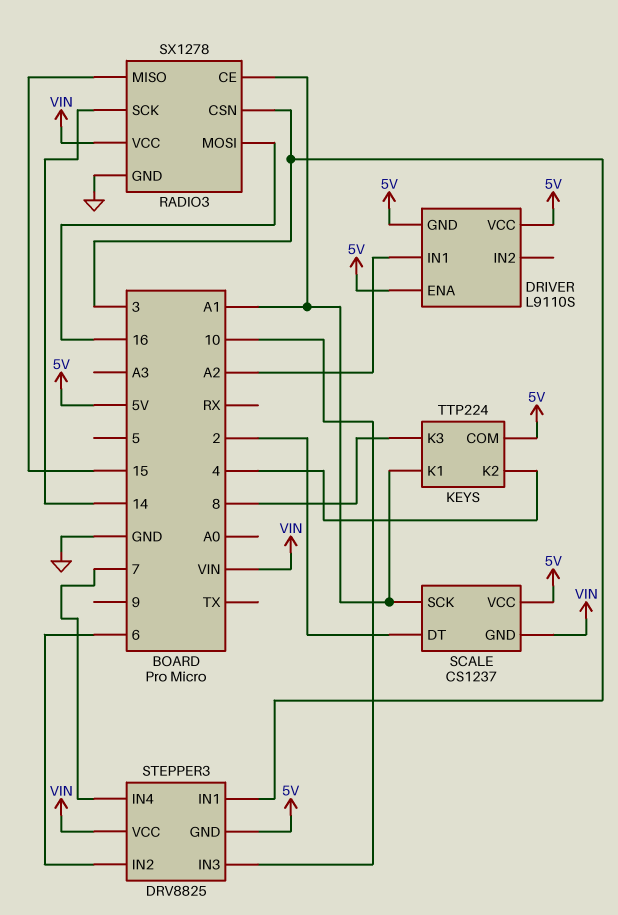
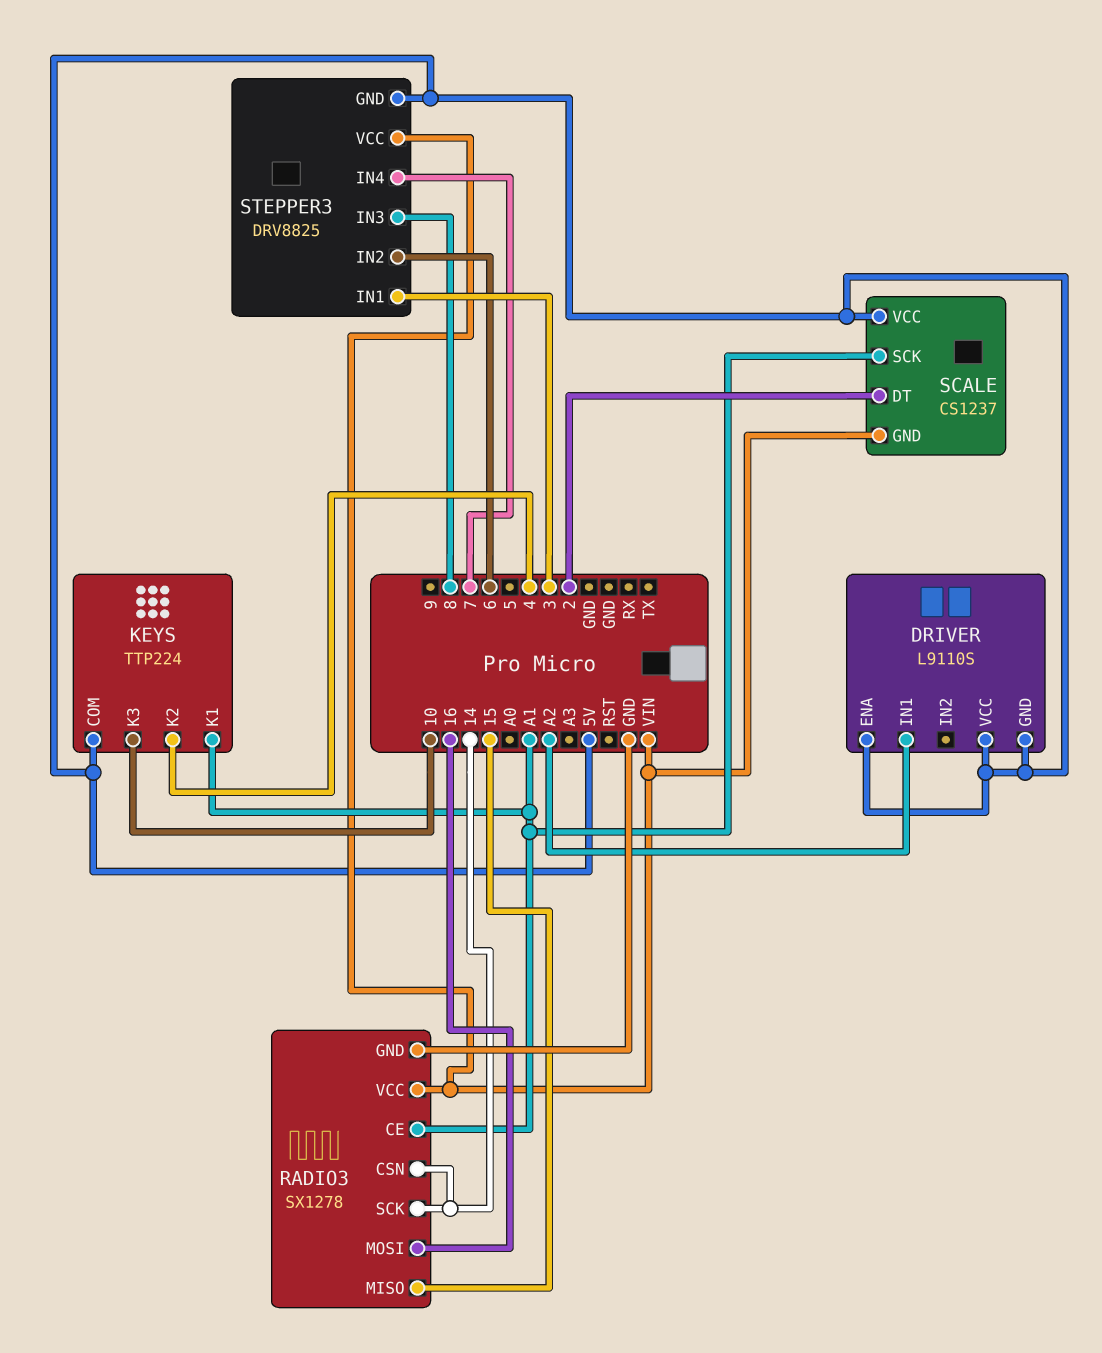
KEYS pin K3: 8 -> 10
RADIO3 pin CSN: 3 -> 14
STEPPER3 pin IN3: 10 -> 8

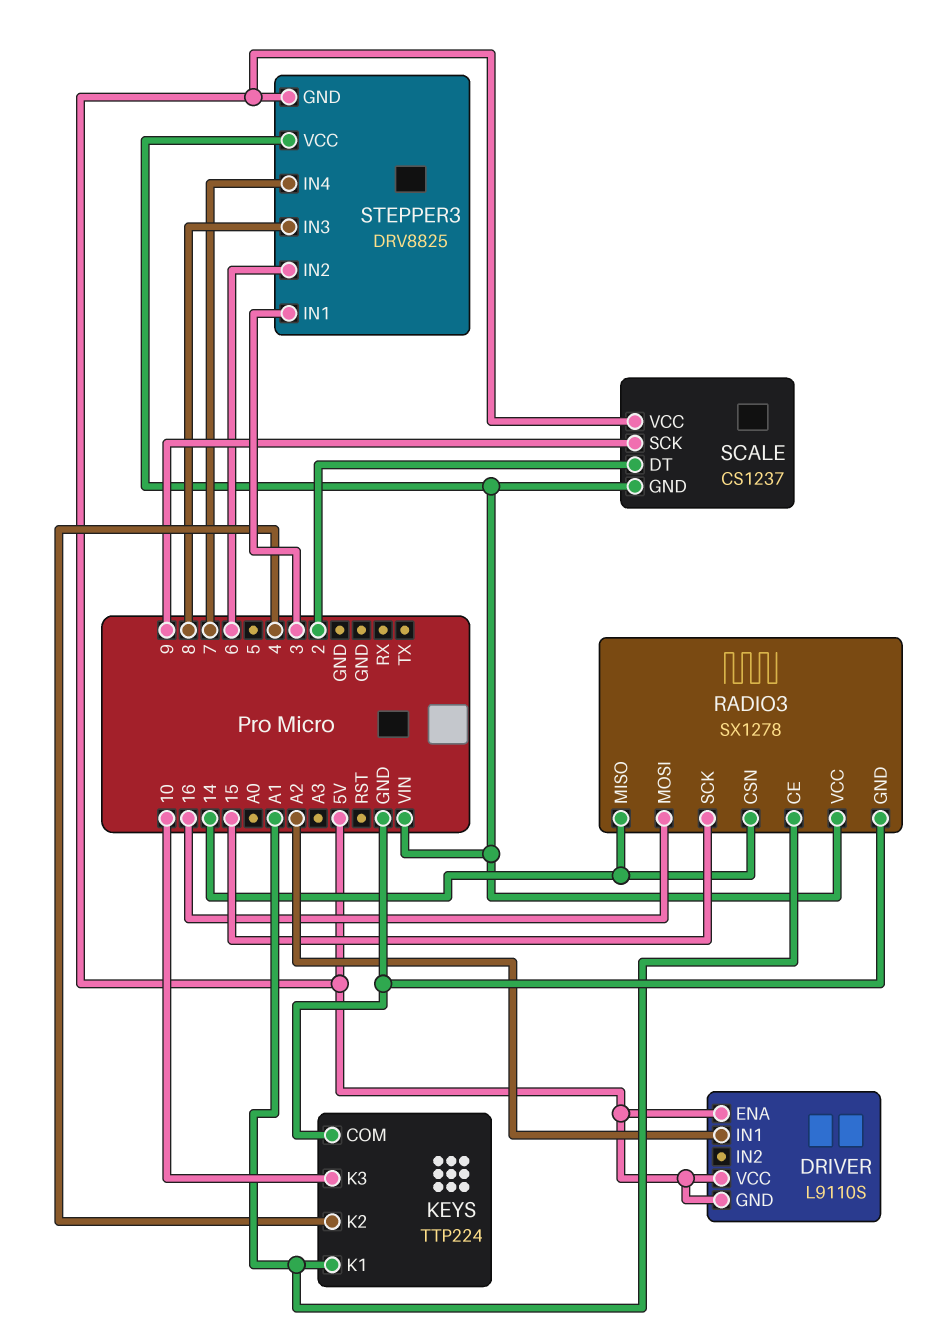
KEYS pin COM: 5V -> GND
RADIO3 pin MISO: 15 -> 14
RADIO3 pin SCK: 14 -> 15
SCALE pin SCK: A1 -> 9

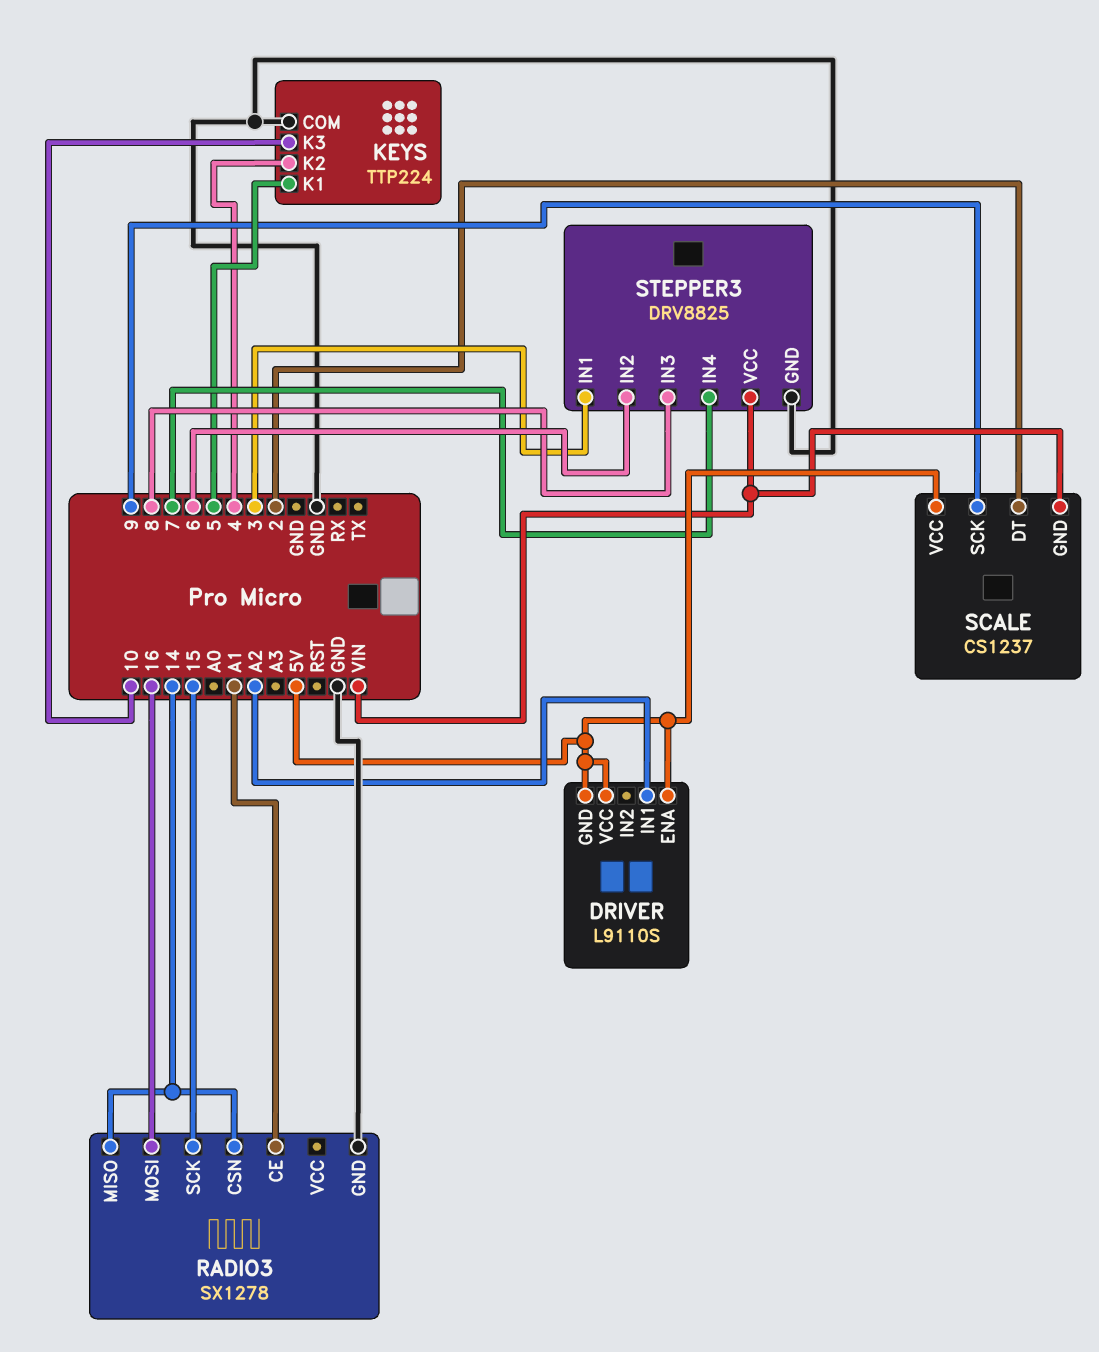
KEYS pin K1: A1 -> 5
RADIO3 pin VCC: VIN -> none
STEPPER3 pin GND: 5V -> GND

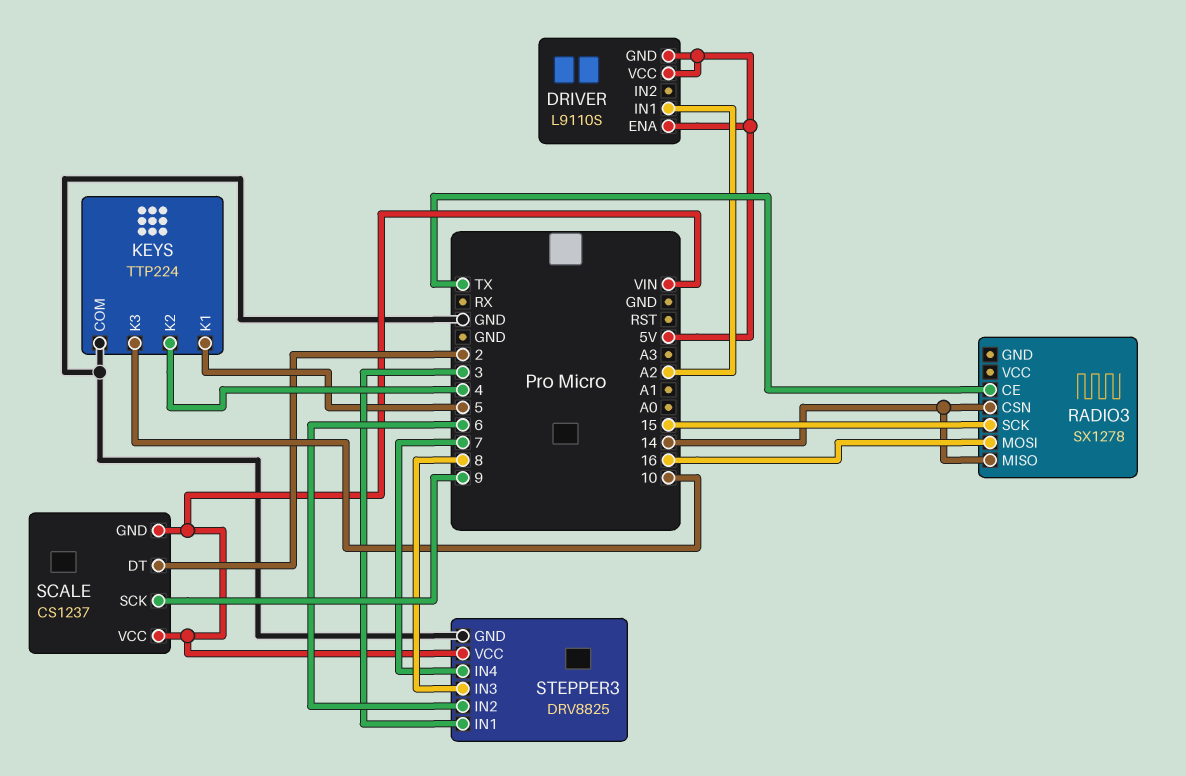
RADIO3 pin CE: A1 -> TX
RADIO3 pin GND: GND -> none
SCALE pin VCC: 5V -> VIN

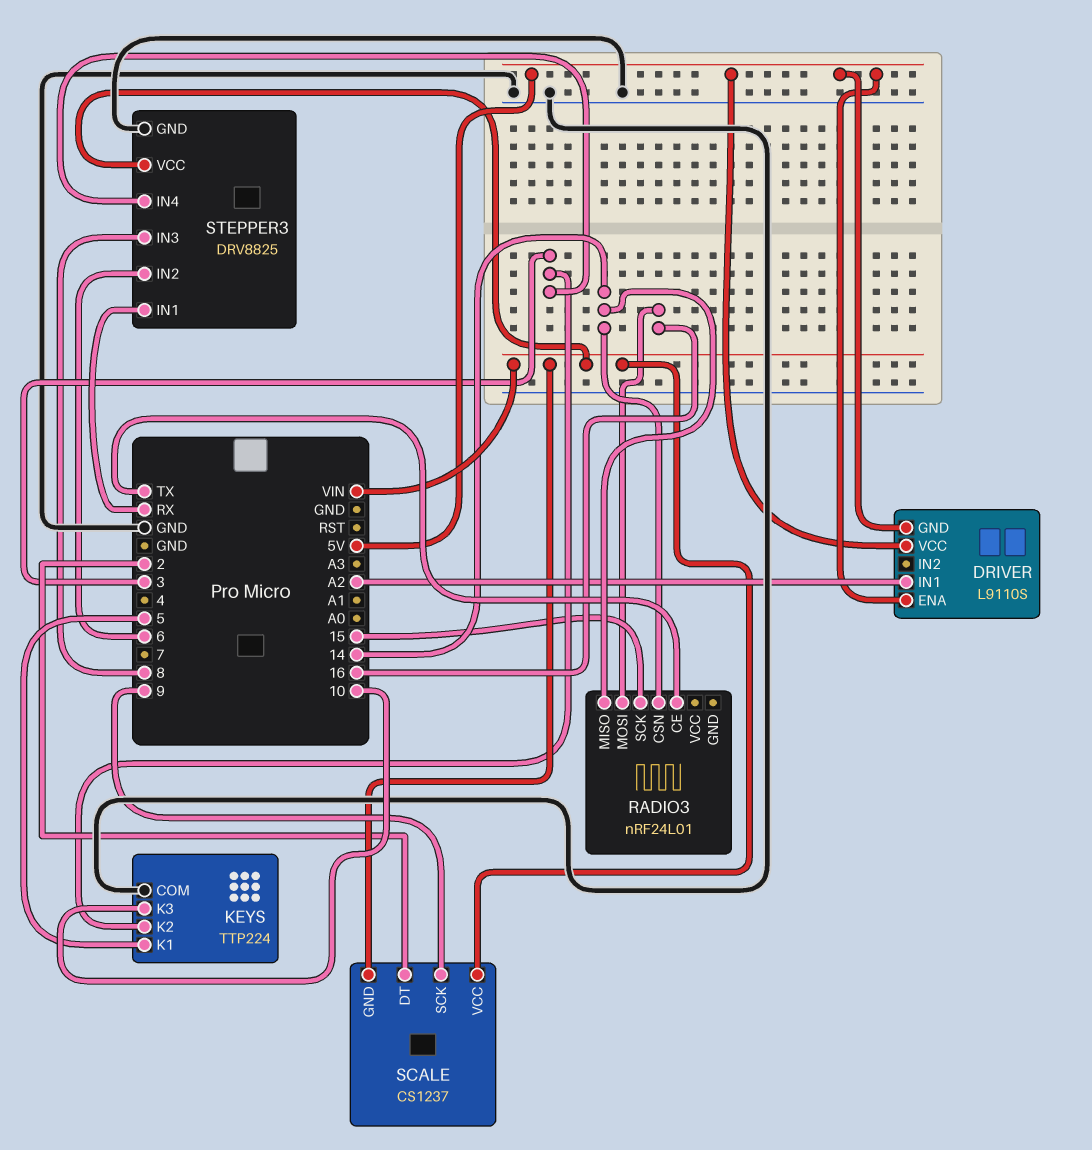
KEYS pin K2: 4 -> 3
RADIO3: SX1278 -> nRF24L01
STEPPER3 pin IN1: 3 -> RX
STEPPER3 pin IN4: 7 -> 3

